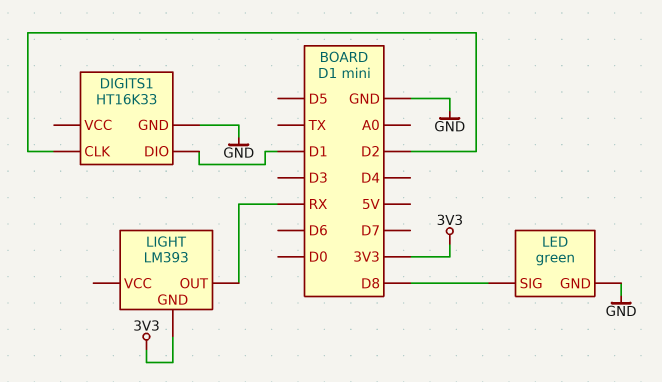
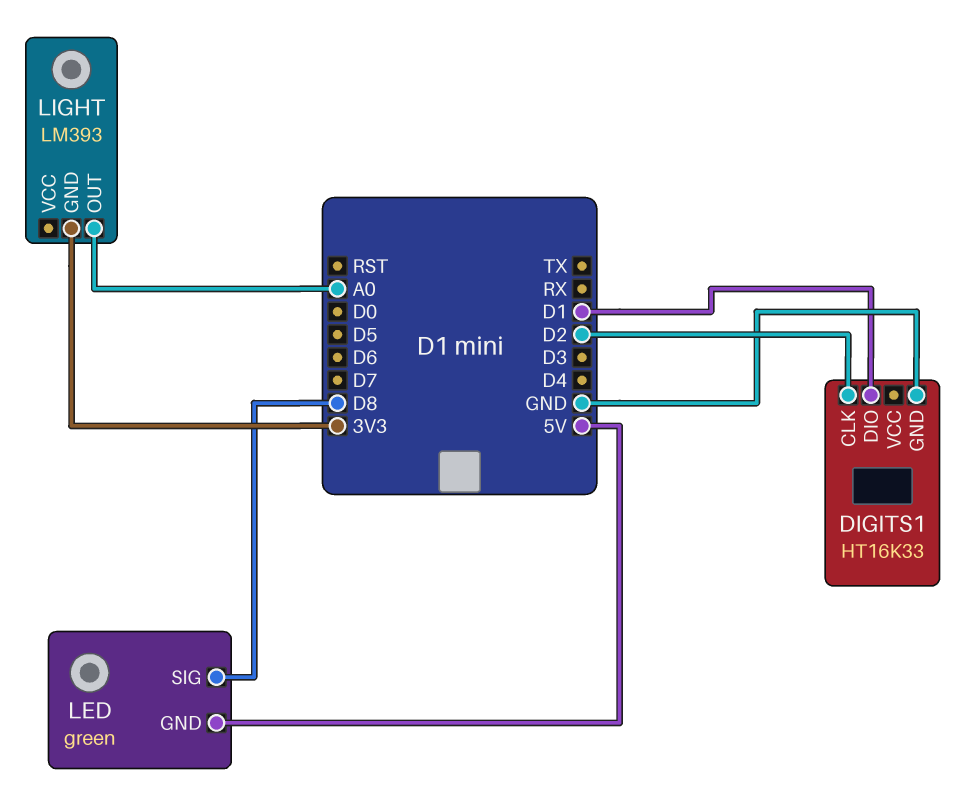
LED pin GND: GND -> 5V
LIGHT pin OUT: RX -> A0

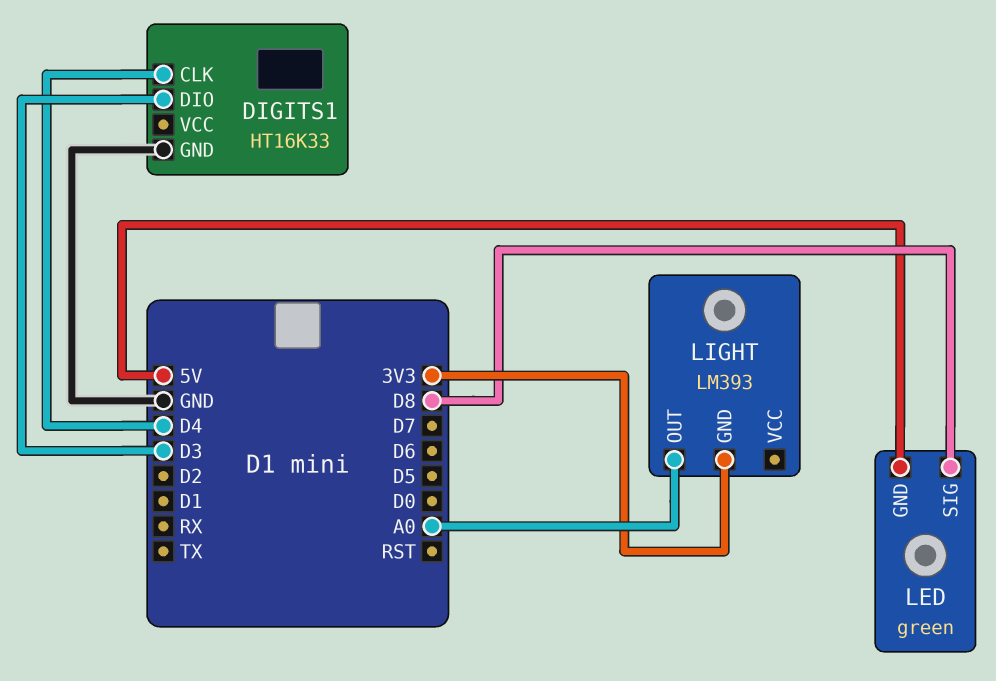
DIGITS1 pin CLK: D2 -> D4
DIGITS1 pin DIO: D1 -> D3

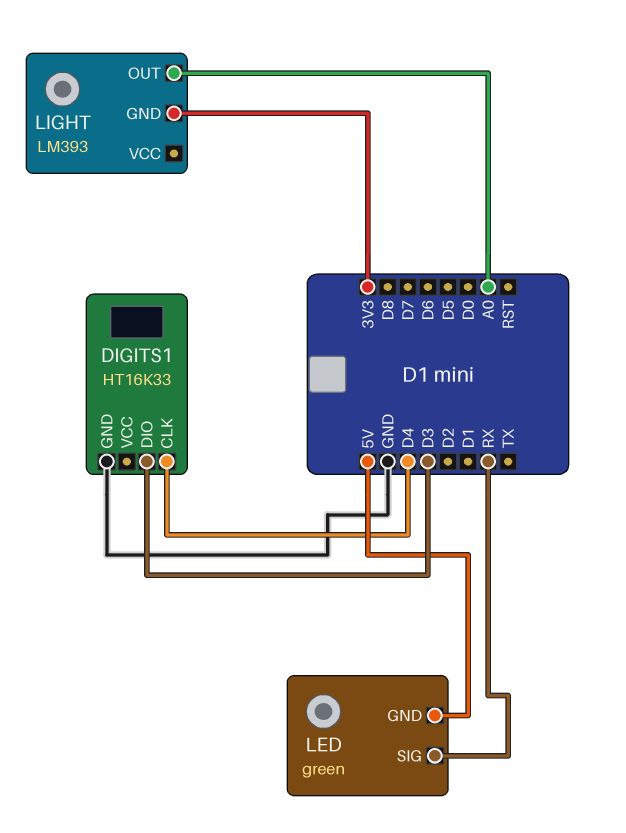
LED pin SIG: D8 -> RX

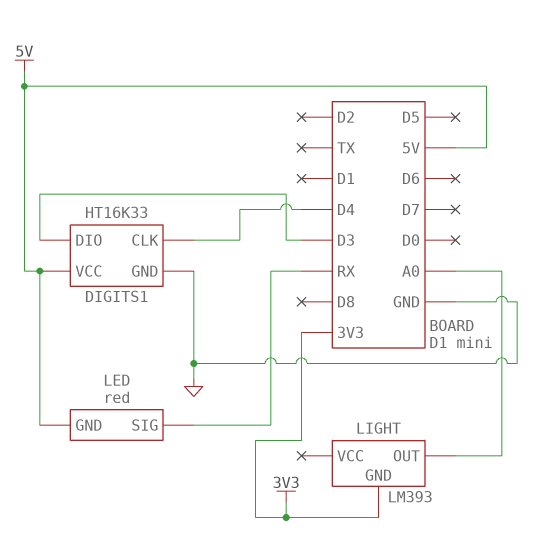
DIGITS1 pin VCC: none -> 5V
LED: green -> red

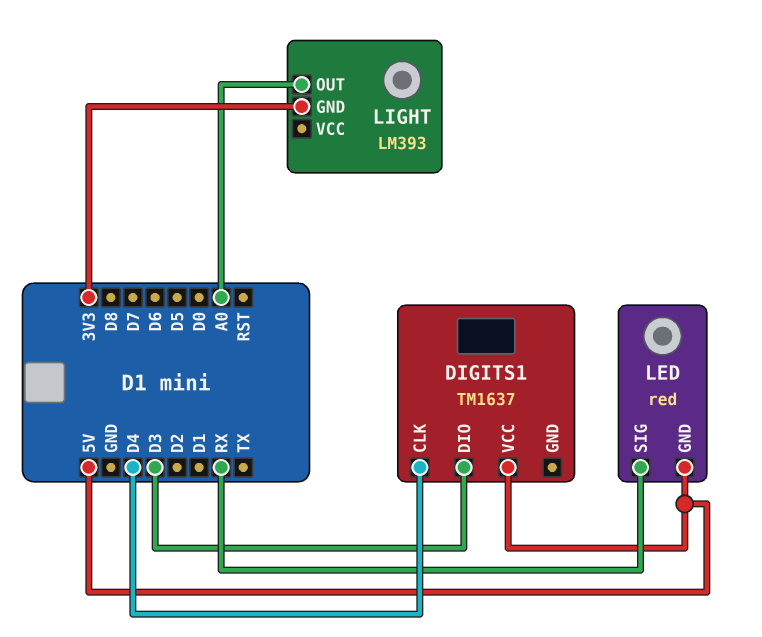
DIGITS1: HT16K33 -> TM1637
DIGITS1 pin GND: GND -> none

